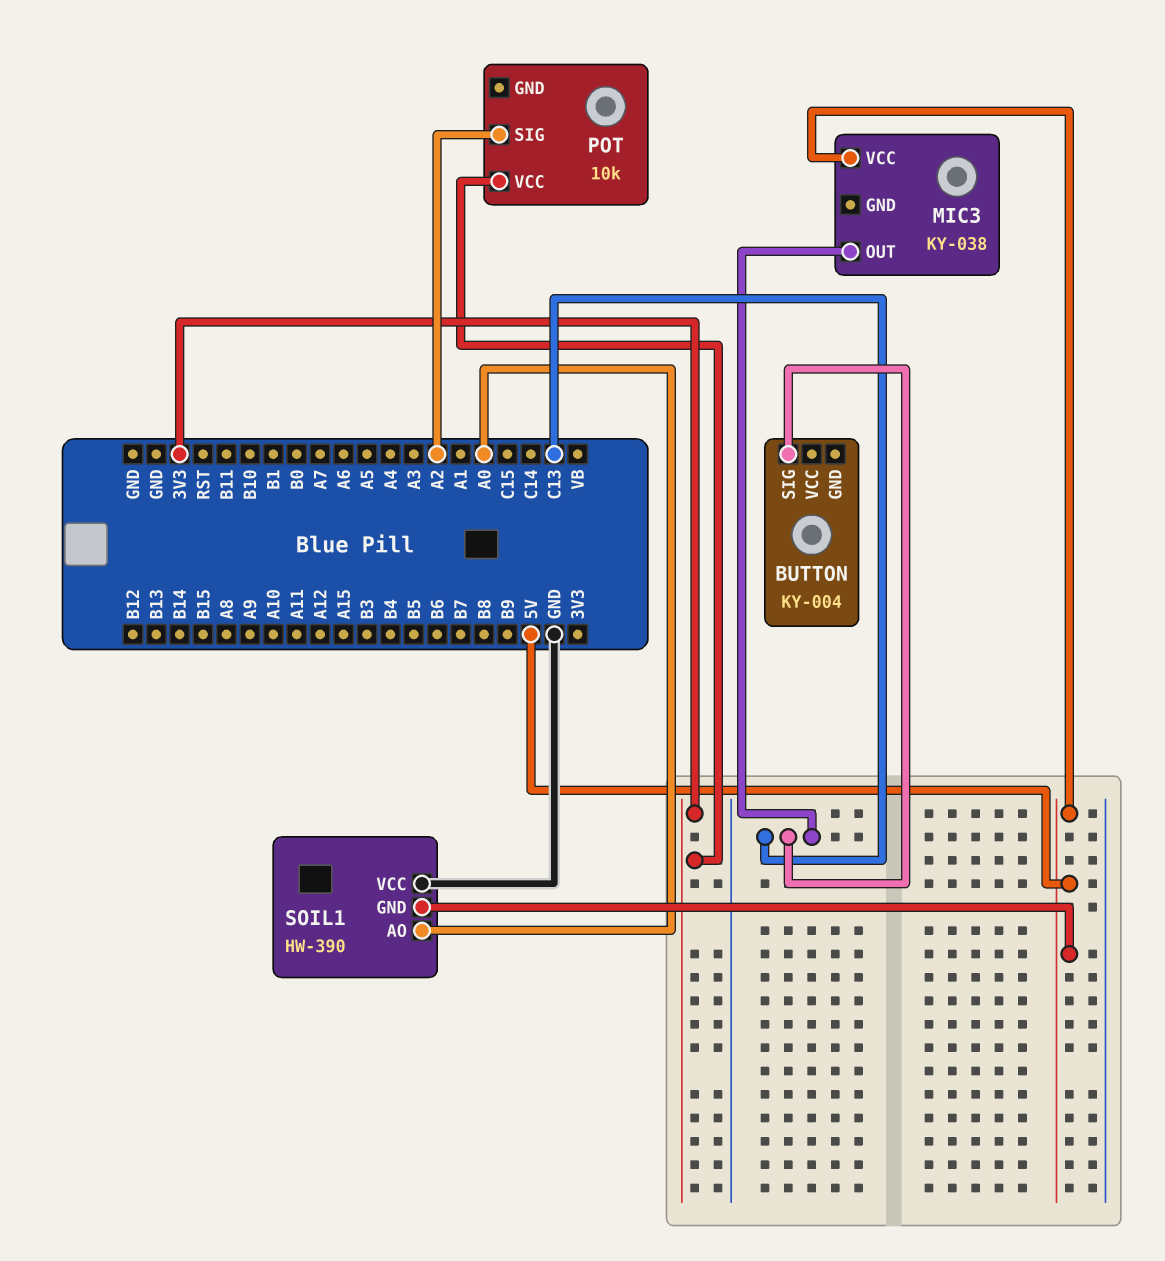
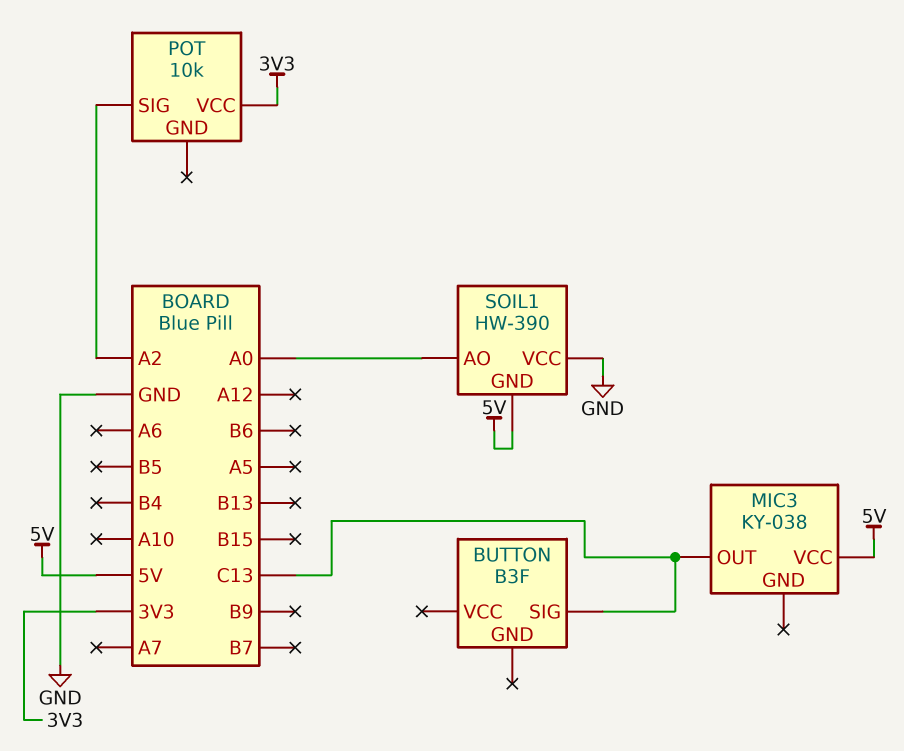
BUTTON: KY-004 -> B3F

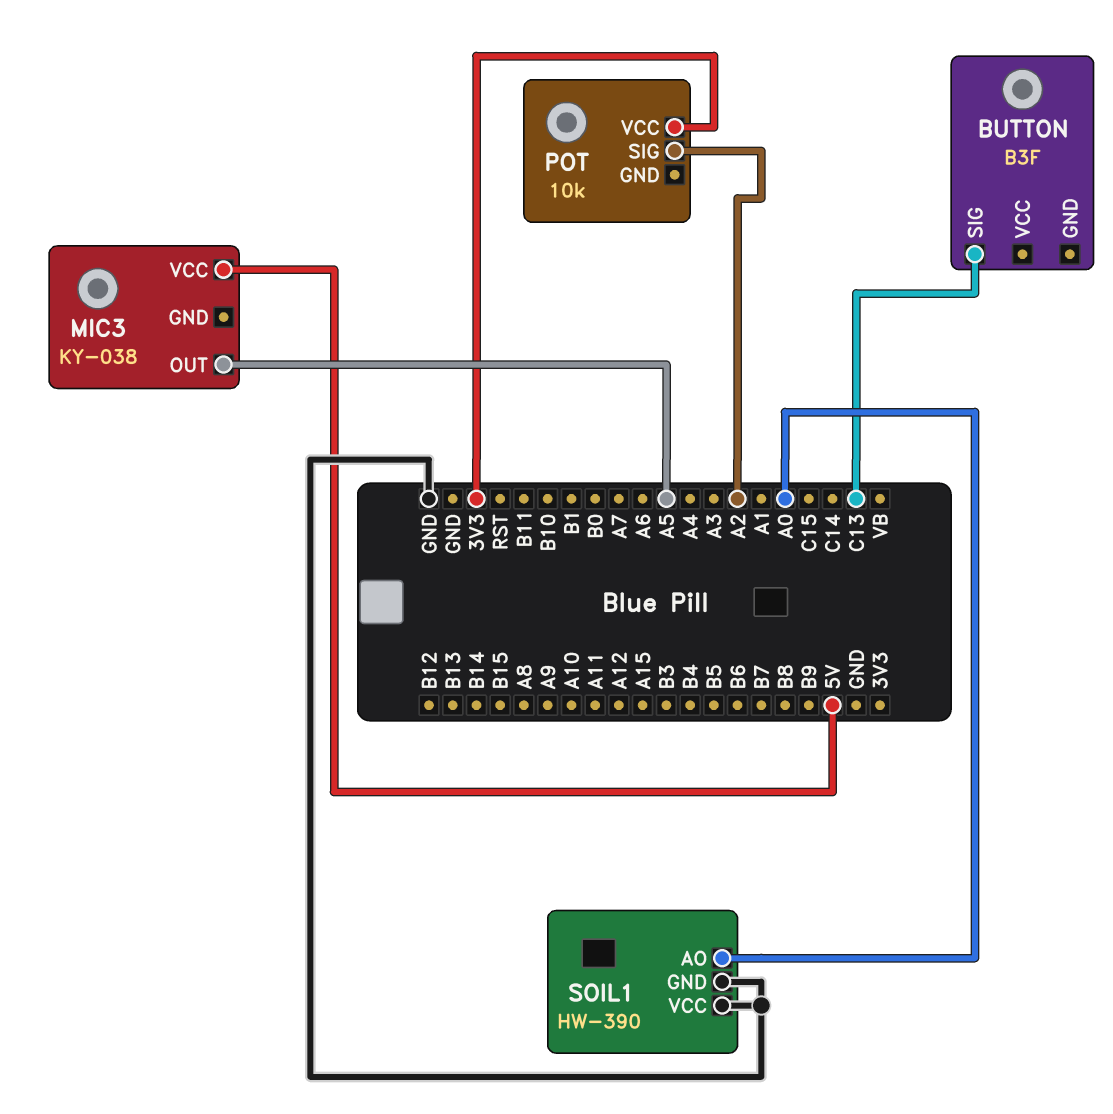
MIC3 pin OUT: C13 -> A5
SOIL1 pin GND: 5V -> GND

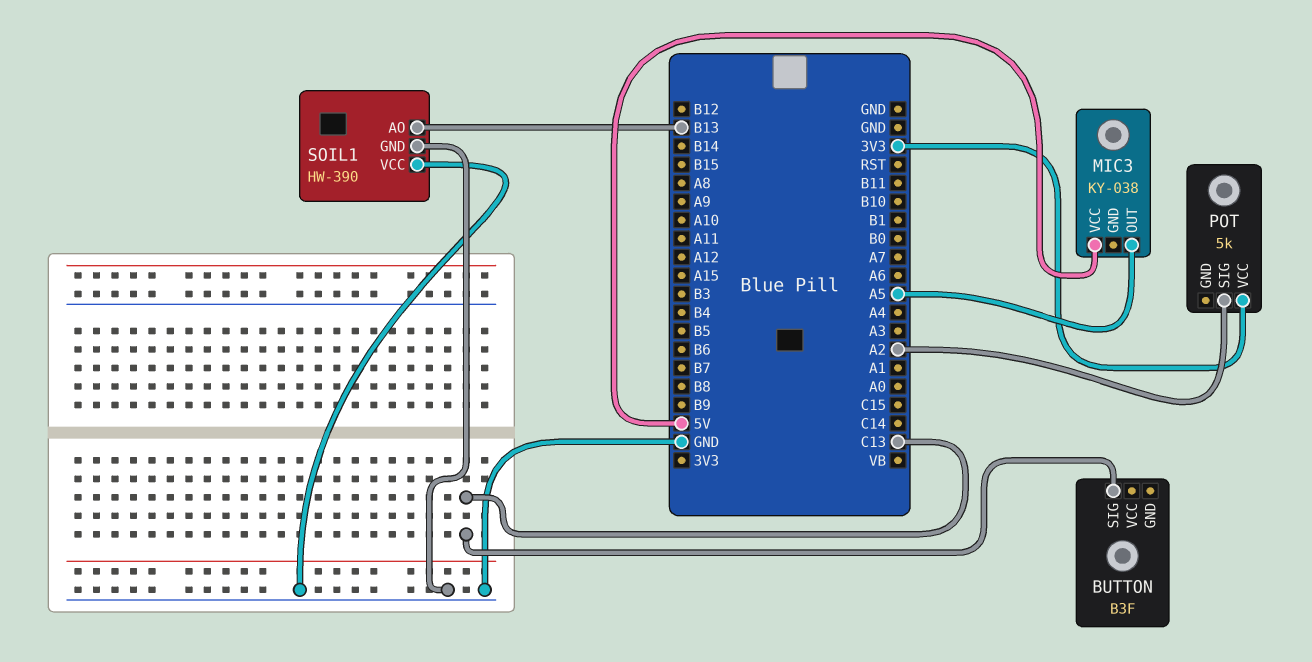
POT: 10k -> 5k
SOIL1 pin AO: A0 -> B13

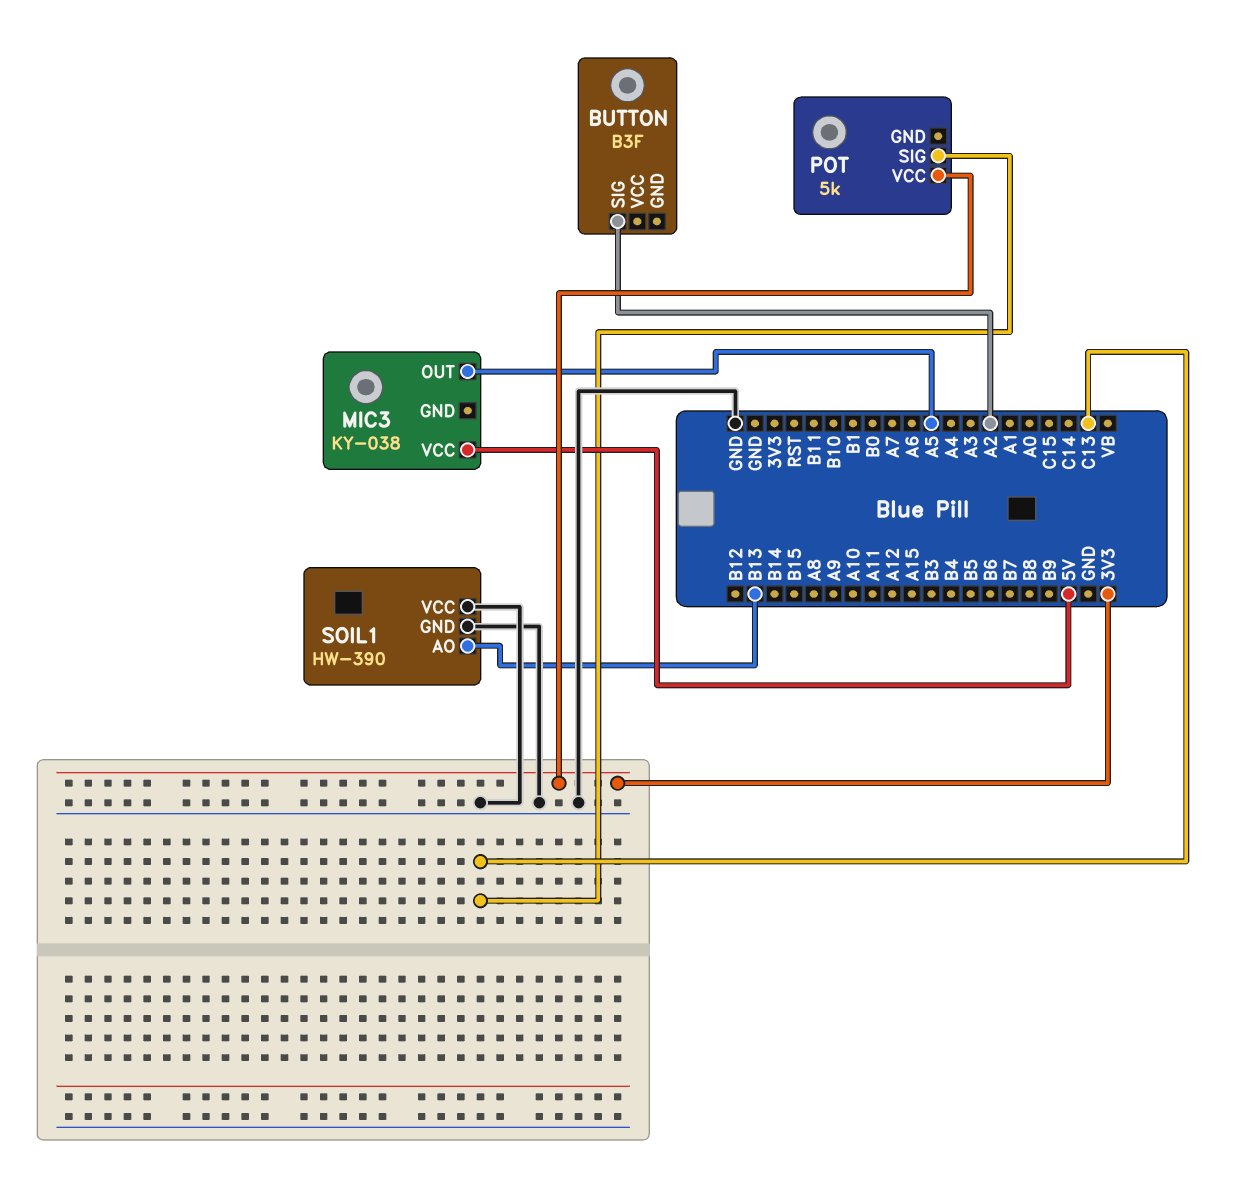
BUTTON pin SIG: C13 -> A2
POT pin SIG: A2 -> C13

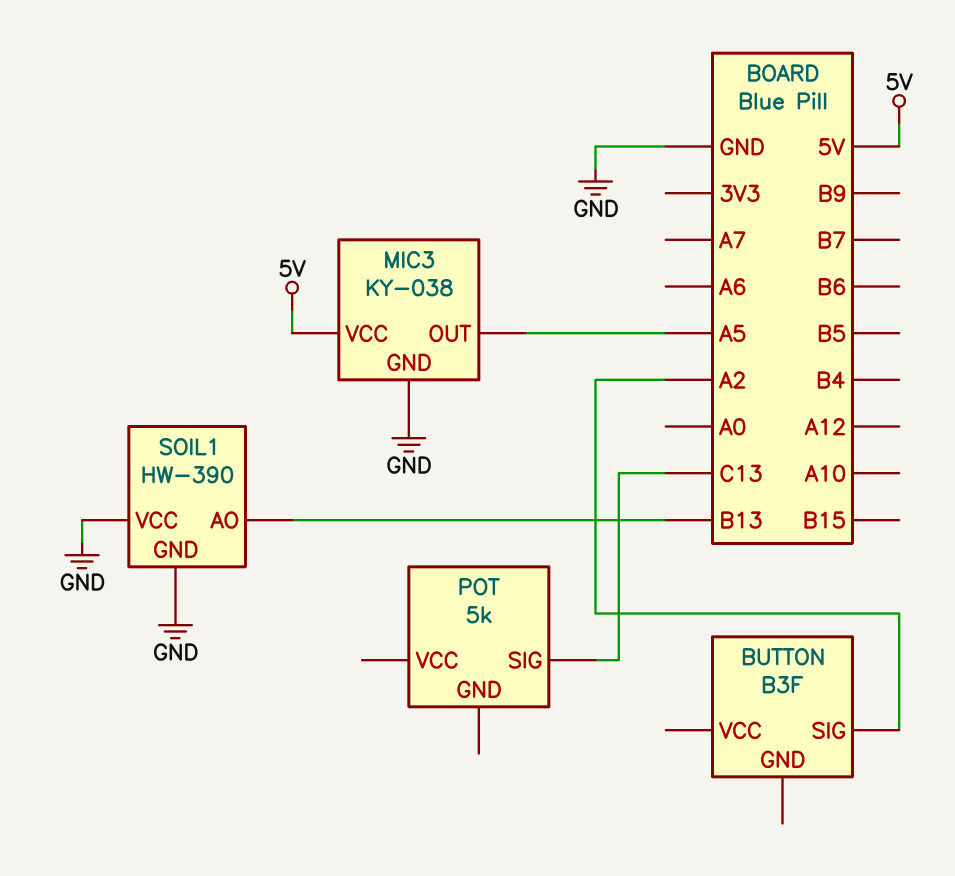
MIC3 pin GND: none -> GND
POT pin VCC: 3V3 -> none

